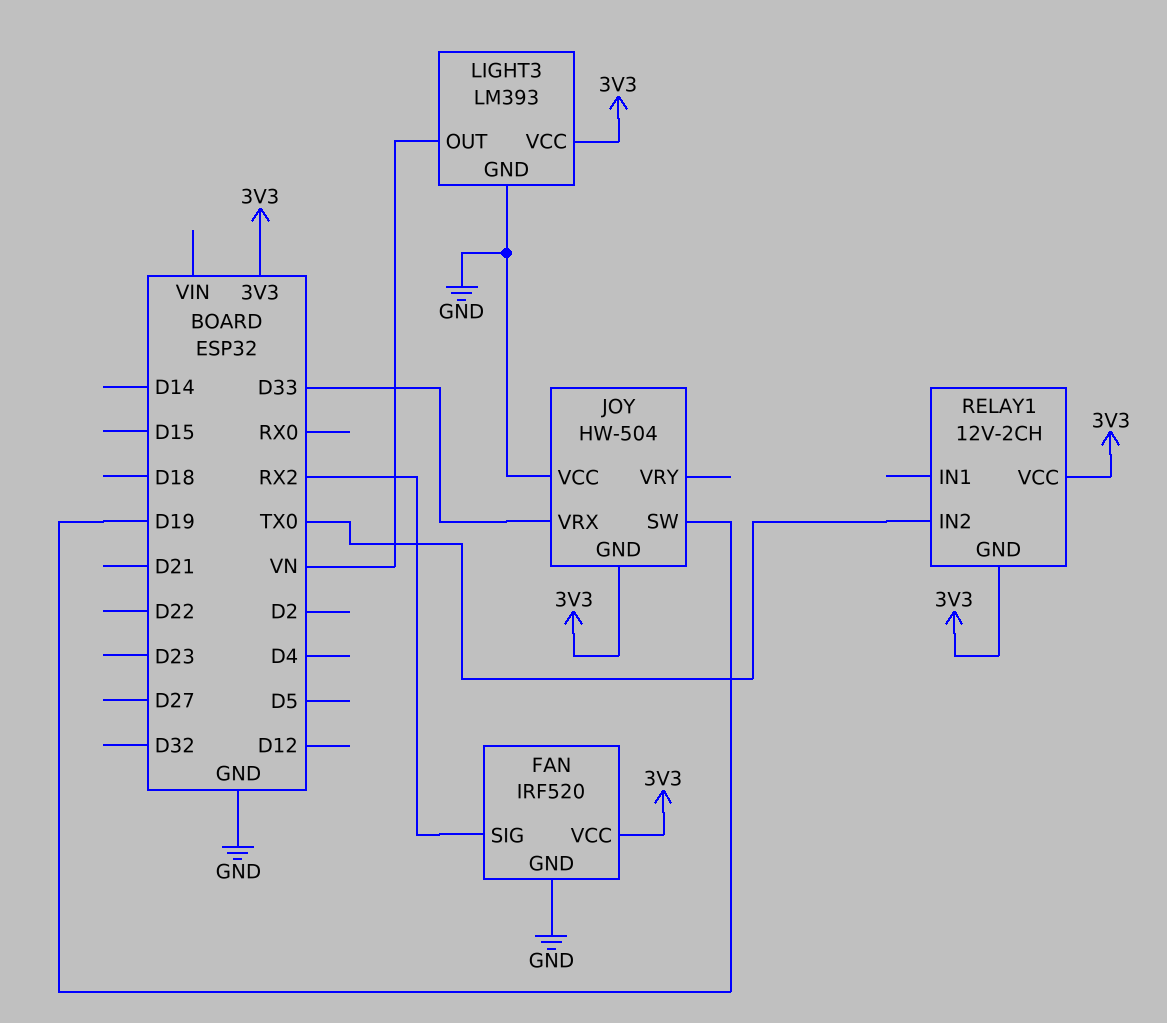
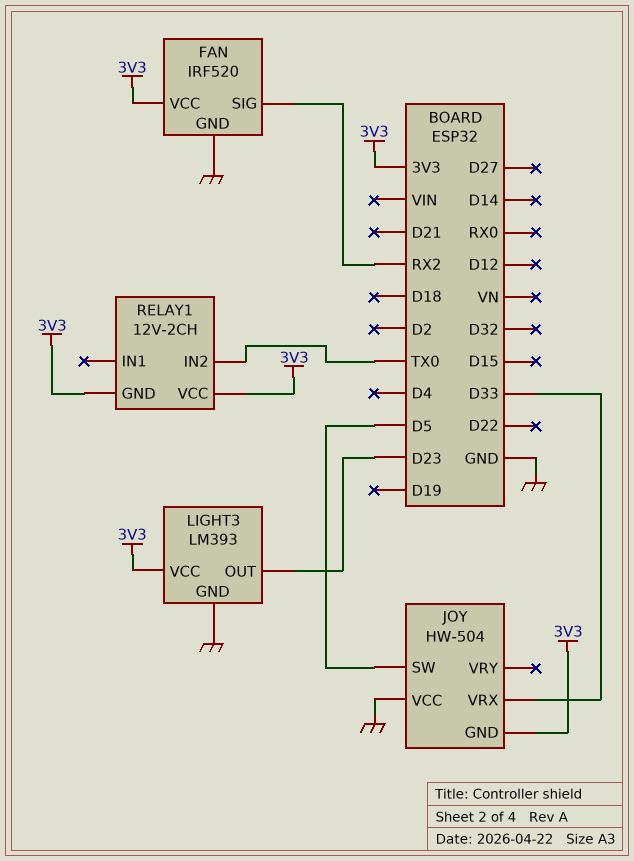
JOY pin SW: D19 -> D5
LIGHT3 pin OUT: VN -> D23

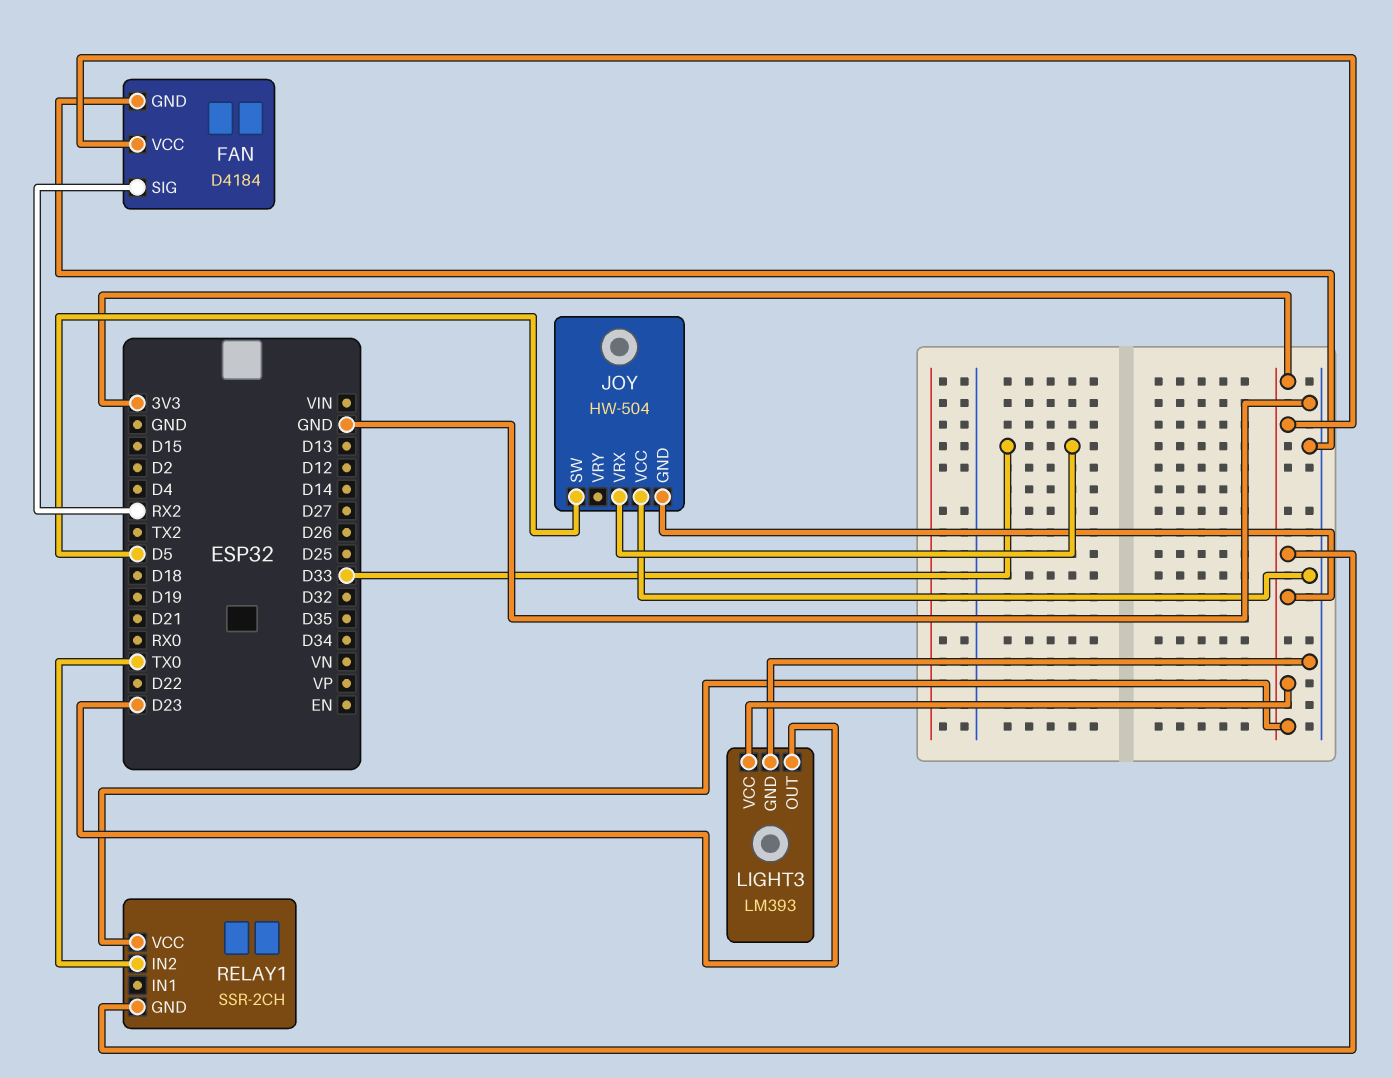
FAN: IRF520 -> D4184
RELAY1: 12V-2CH -> SSR-2CH

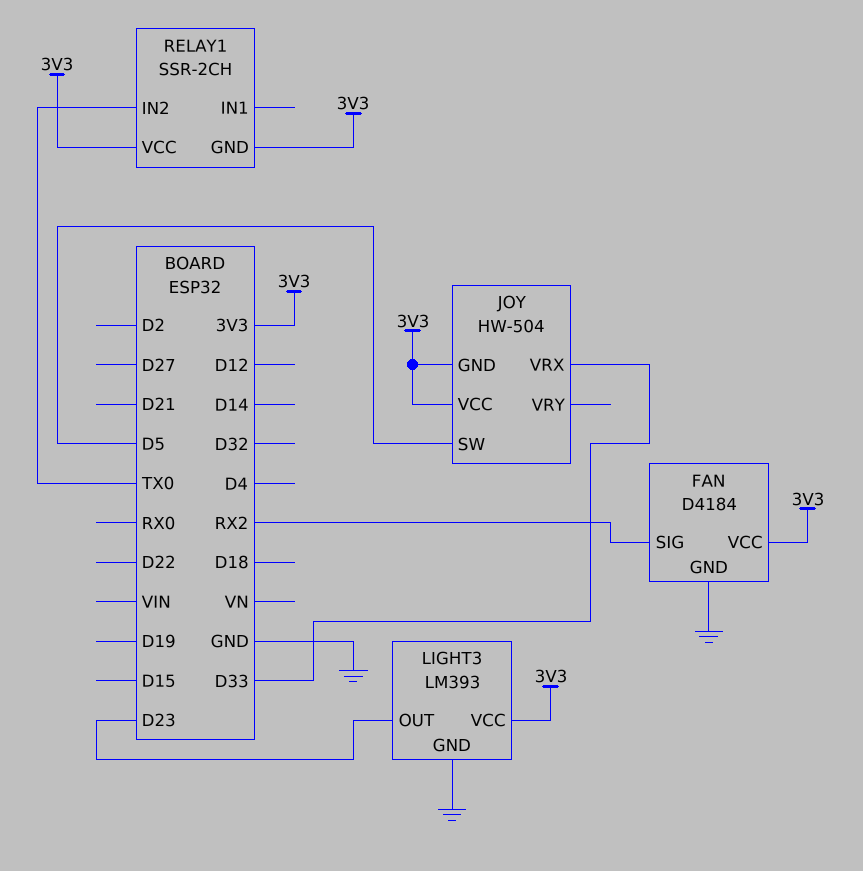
JOY pin VCC: GND -> 3V3

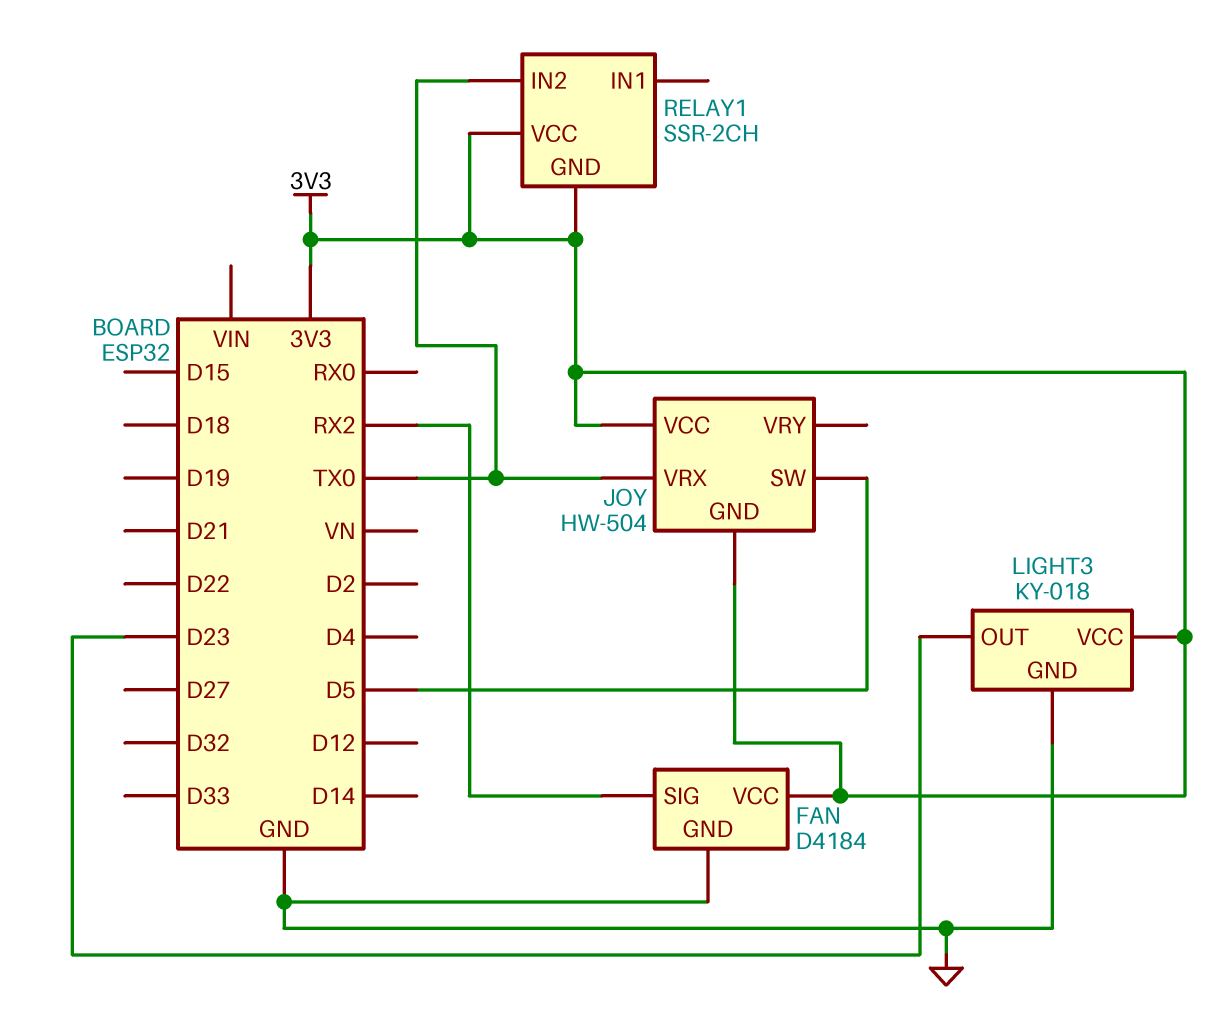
JOY pin VRX: D33 -> TX0
LIGHT3: LM393 -> KY-018

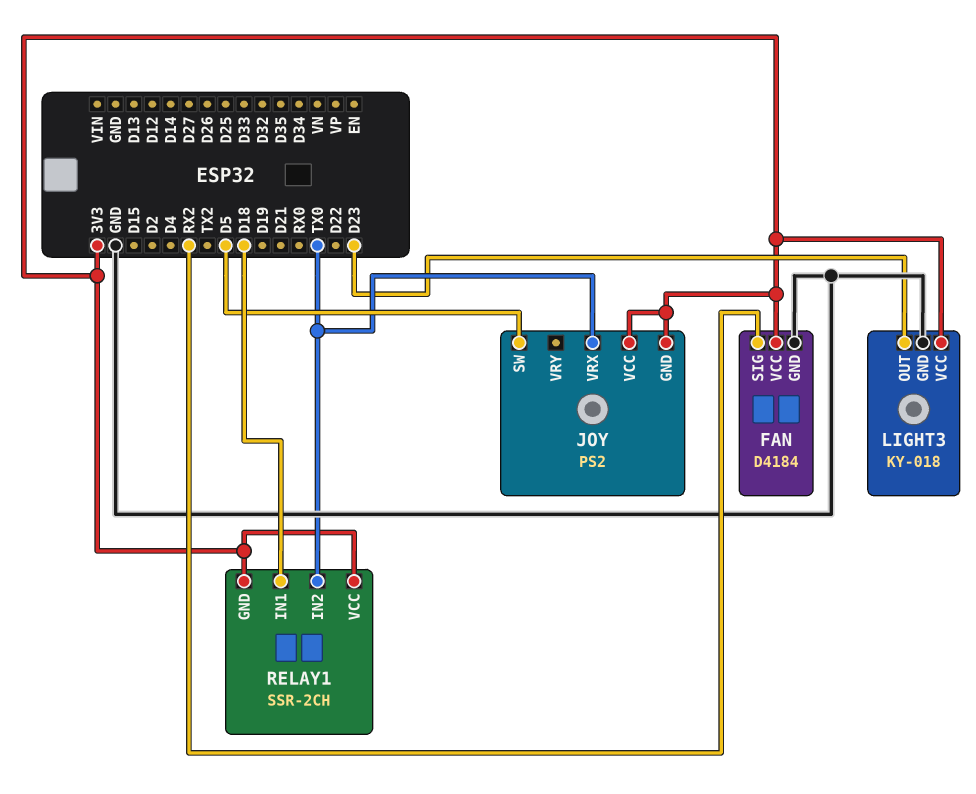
JOY: HW-504 -> PS2
RELAY1 pin IN1: none -> D18

